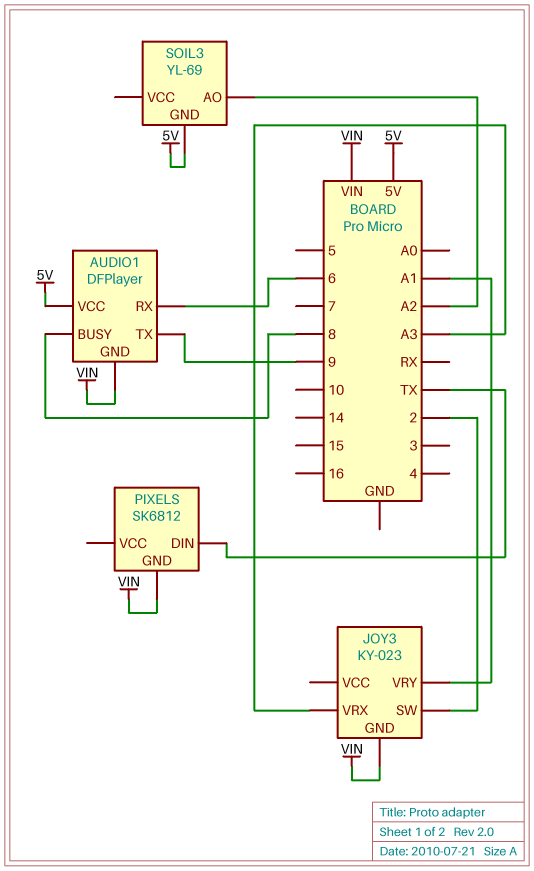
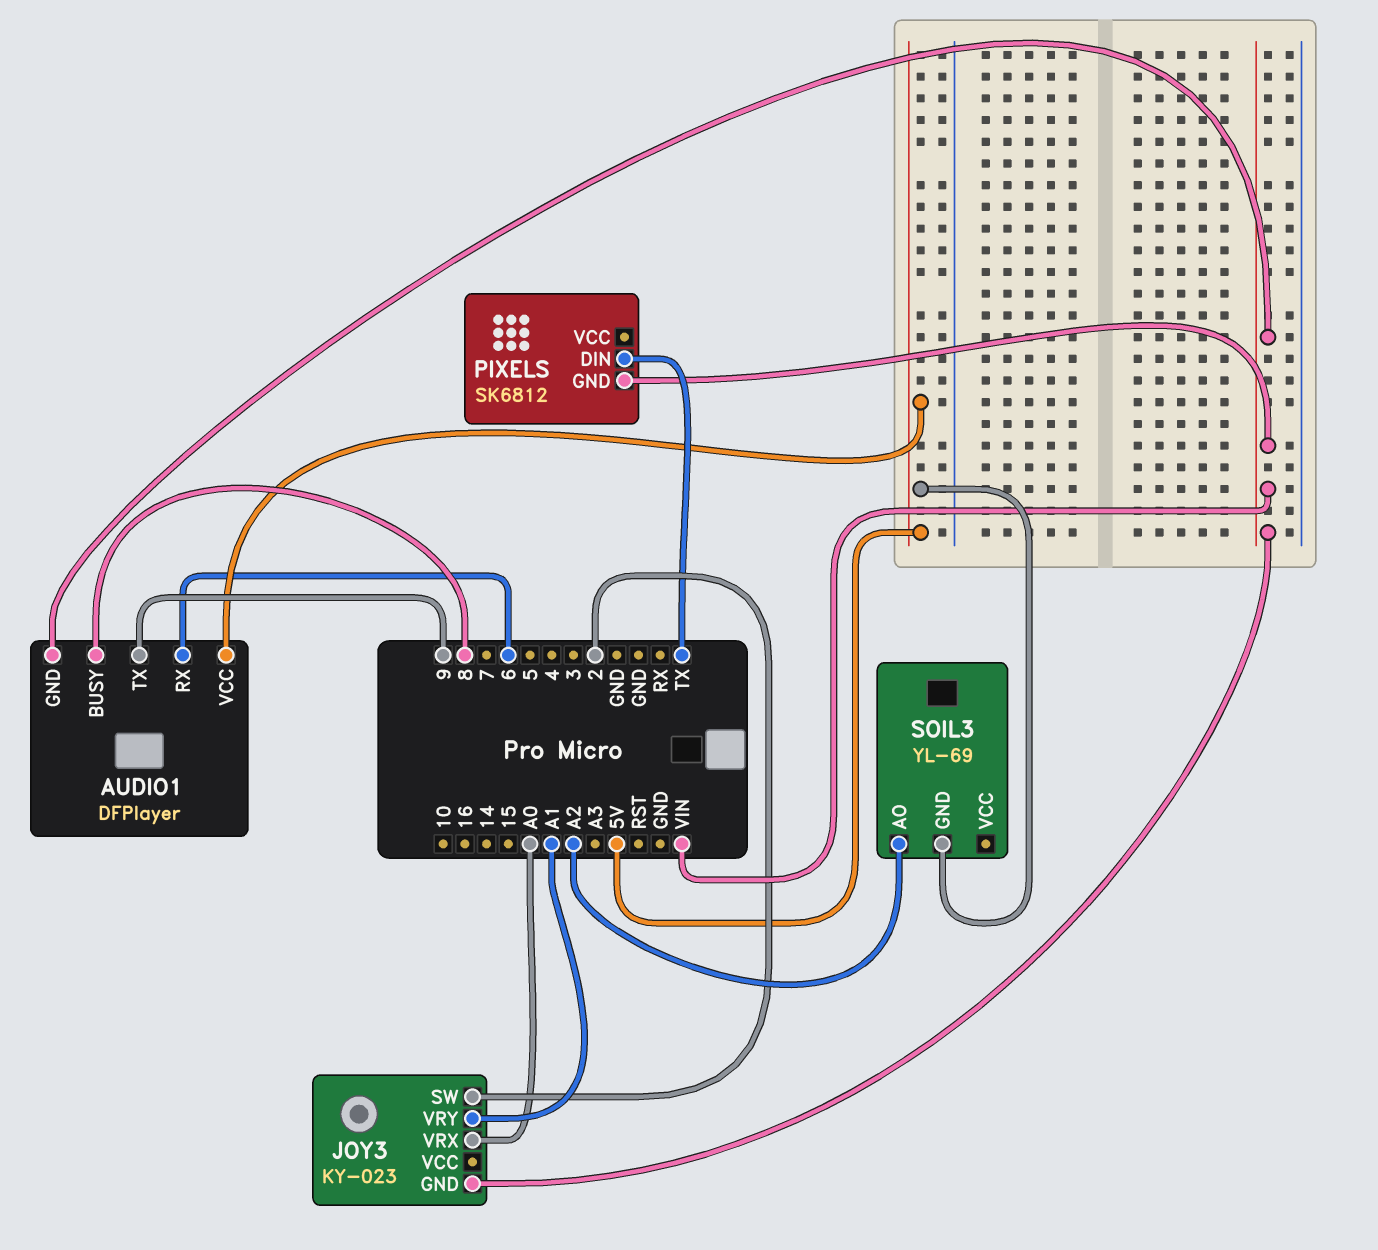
JOY3 pin VRX: A3 -> A0

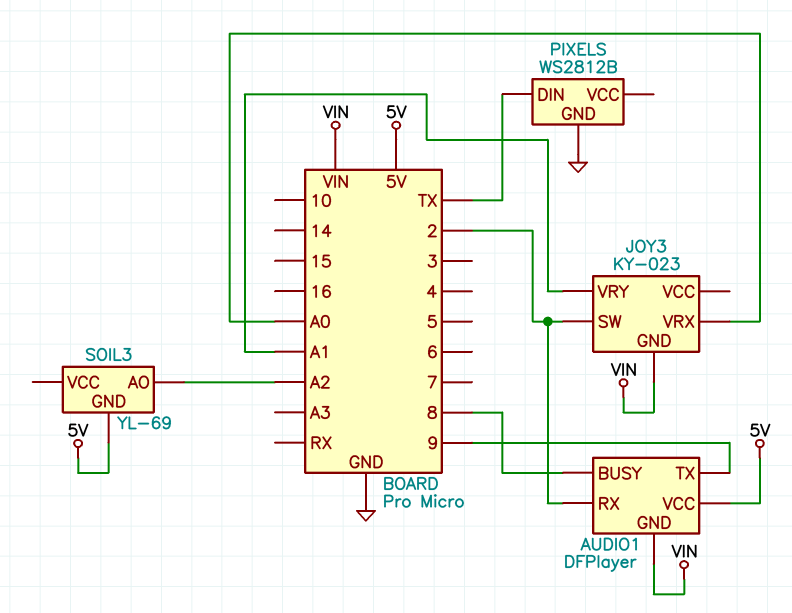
AUDIO1 pin RX: 6 -> 2
PIXELS: SK6812 -> WS2812B
PIXELS pin GND: VIN -> GND

